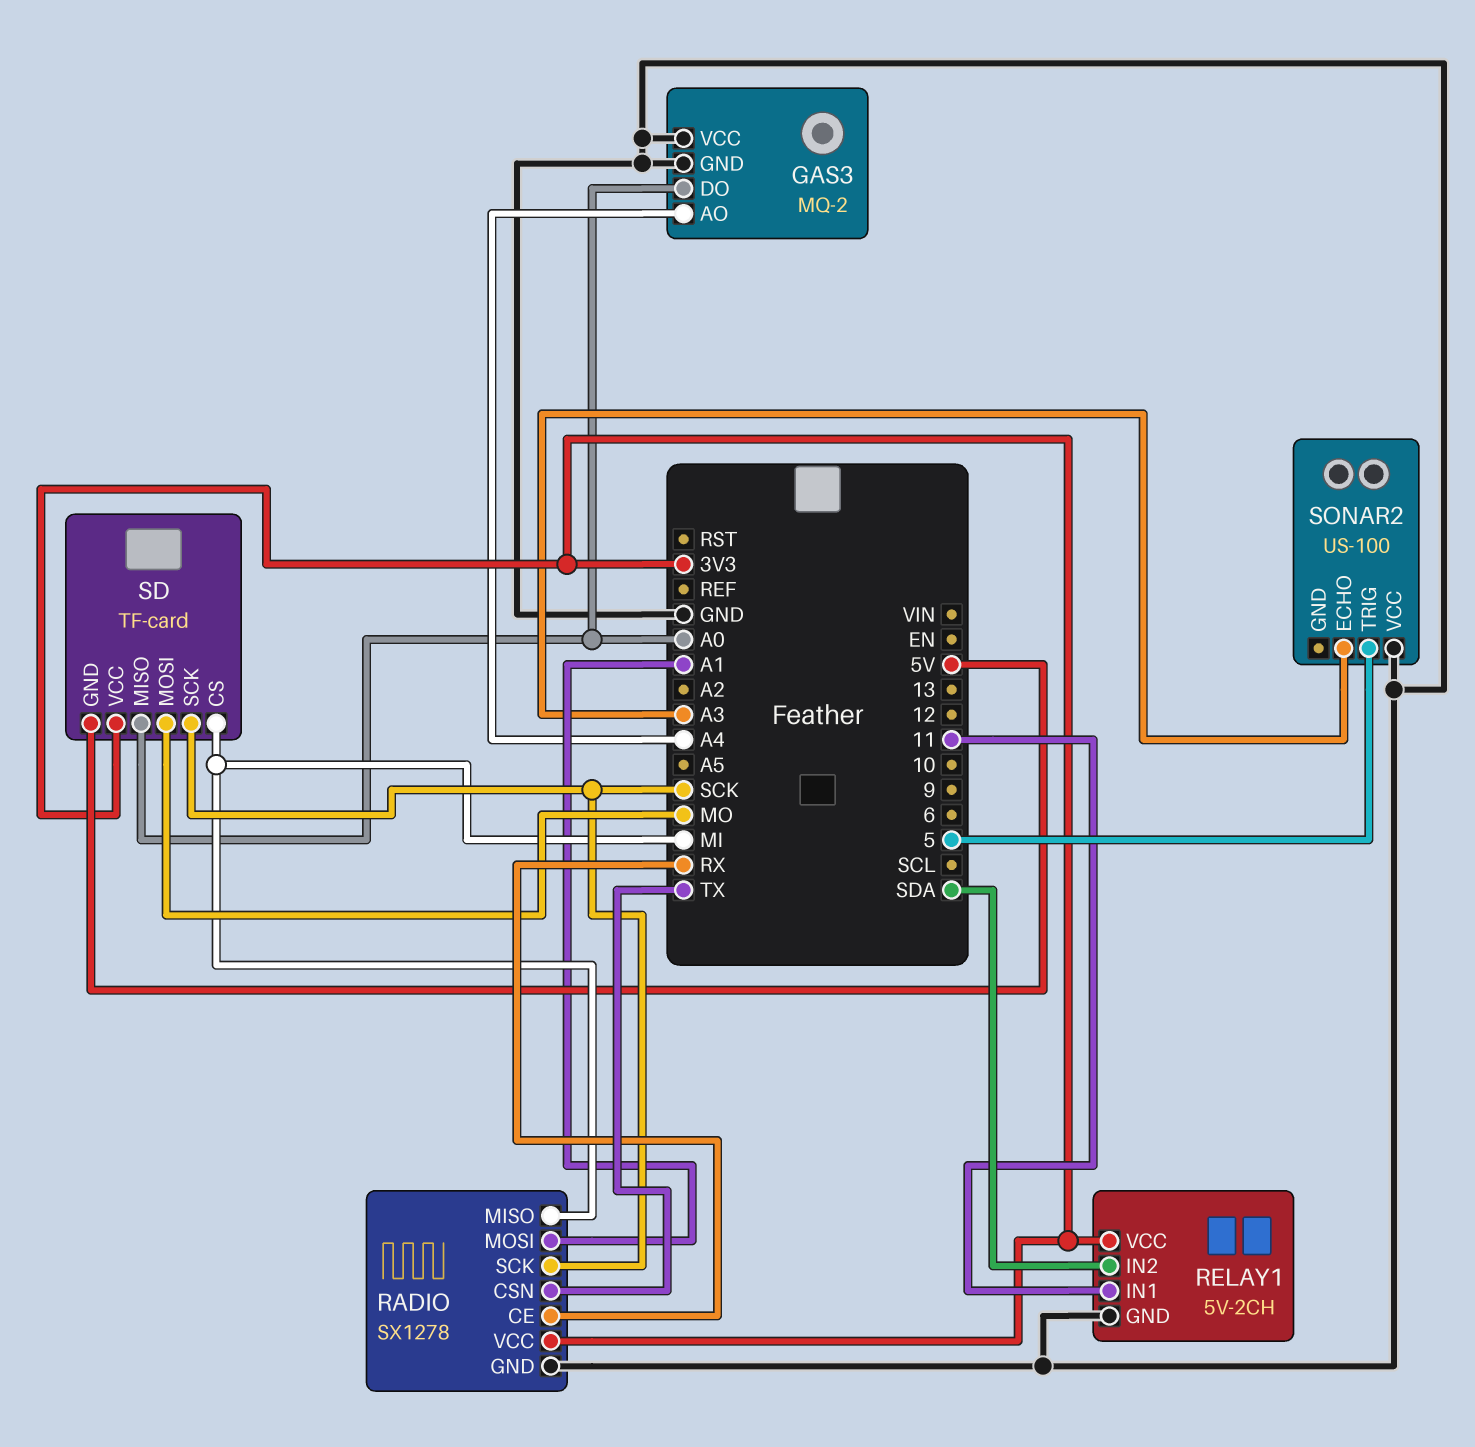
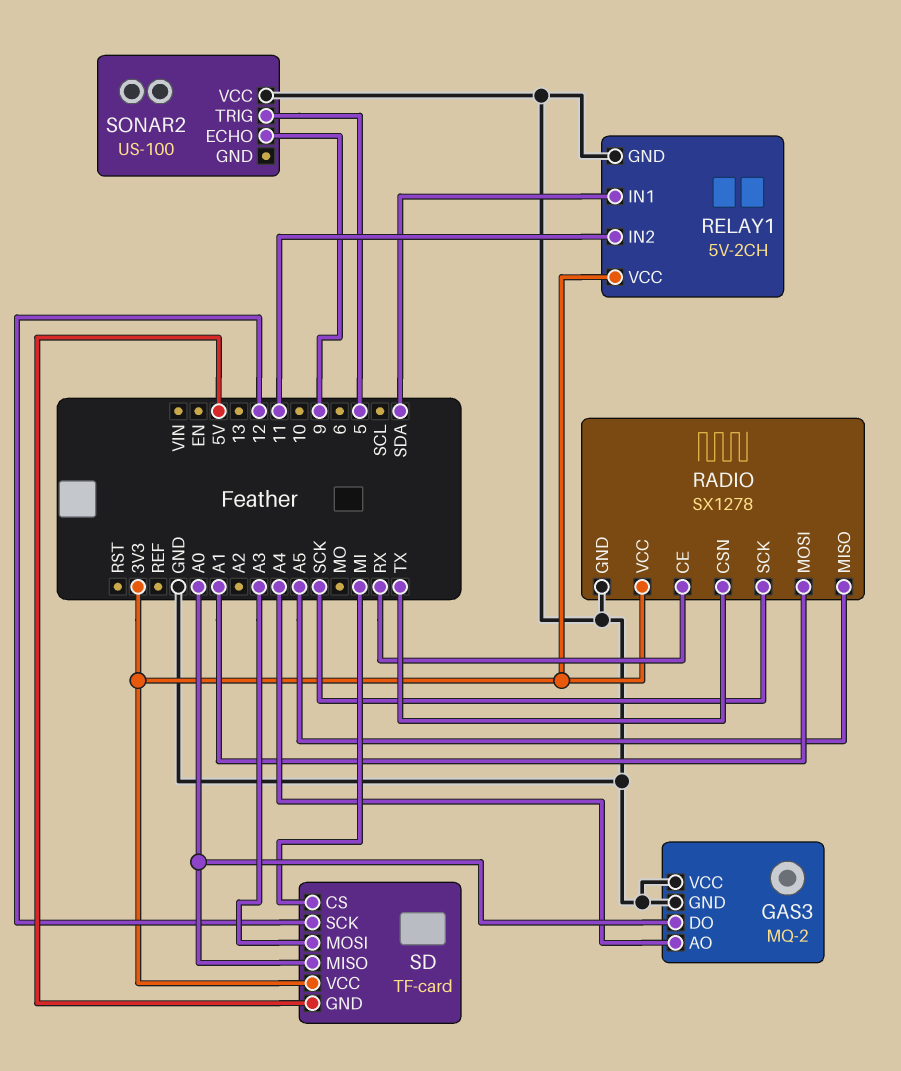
RADIO pin MISO: MI -> A5
RELAY1 pin IN1: 11 -> SDA
RELAY1 pin IN2: SDA -> 11
SD pin MOSI: MO -> A3
SD pin SCK: SCK -> 12
SONAR2 pin ECHO: A3 -> 9

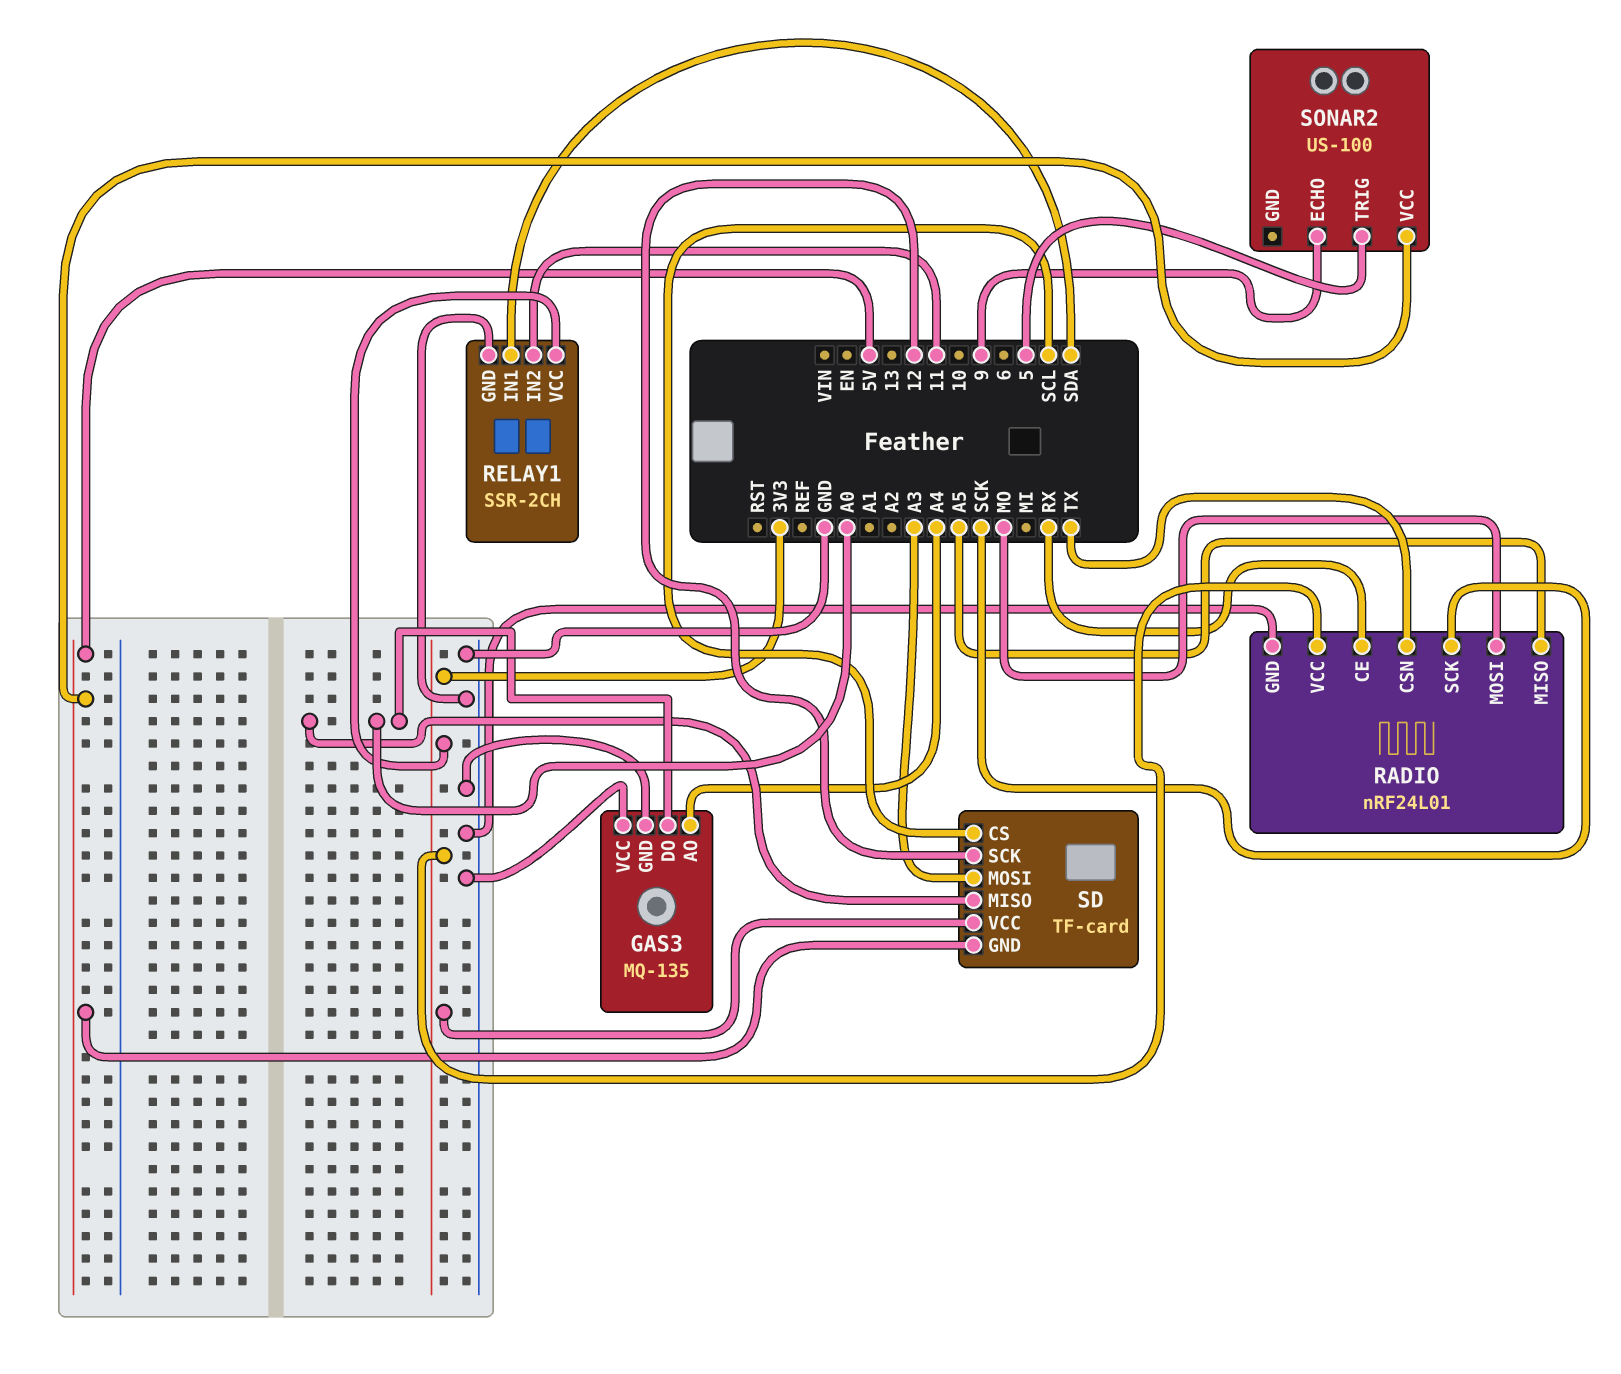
GAS3: MQ-2 -> MQ-135
RADIO: SX1278 -> nRF24L01
RADIO pin MOSI: A1 -> MO
RELAY1: 5V-2CH -> SSR-2CH
SD pin CS: MI -> SCL
SONAR2 pin VCC: GND -> 5V

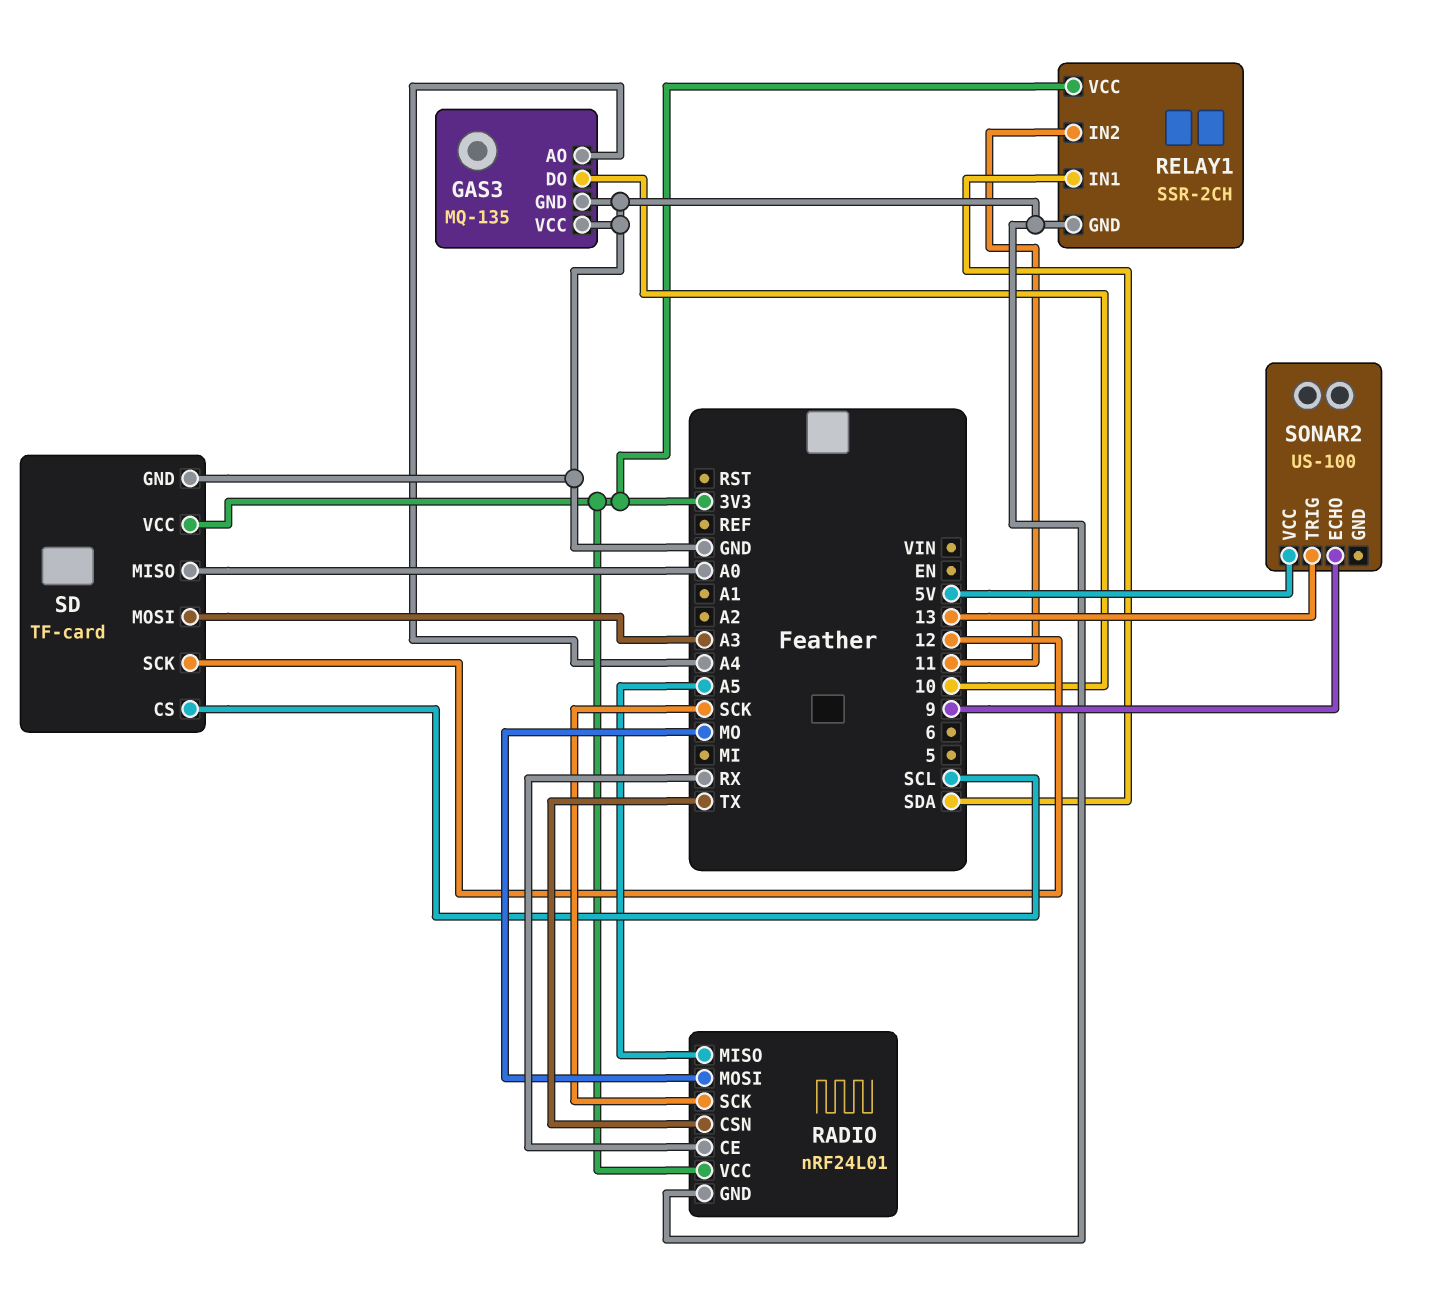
GAS3 pin DO: A0 -> 10
SD pin GND: 5V -> GND
SONAR2 pin TRIG: 5 -> 13

